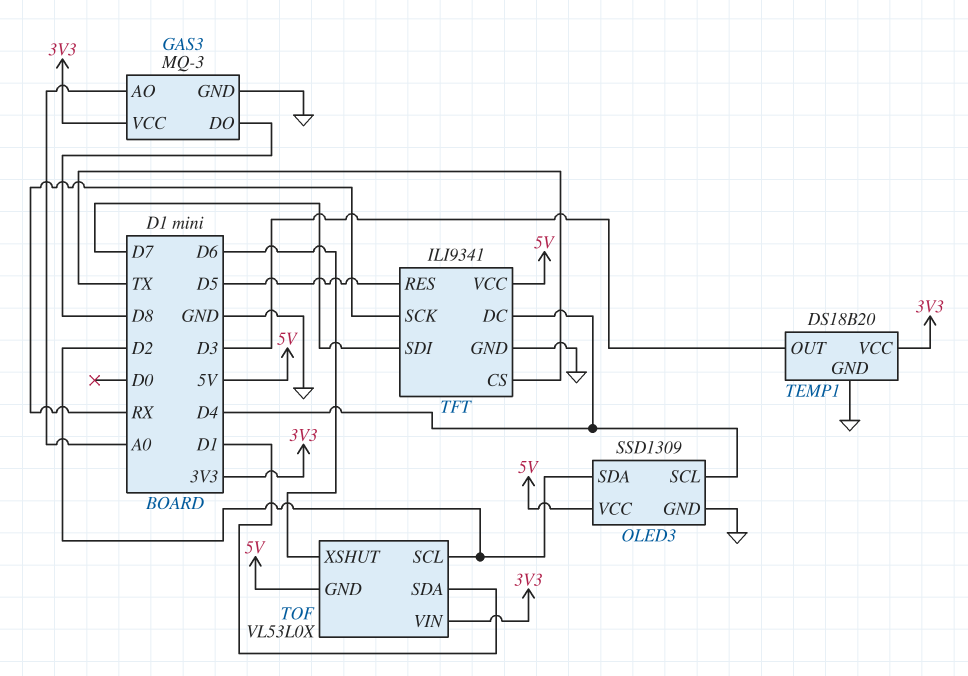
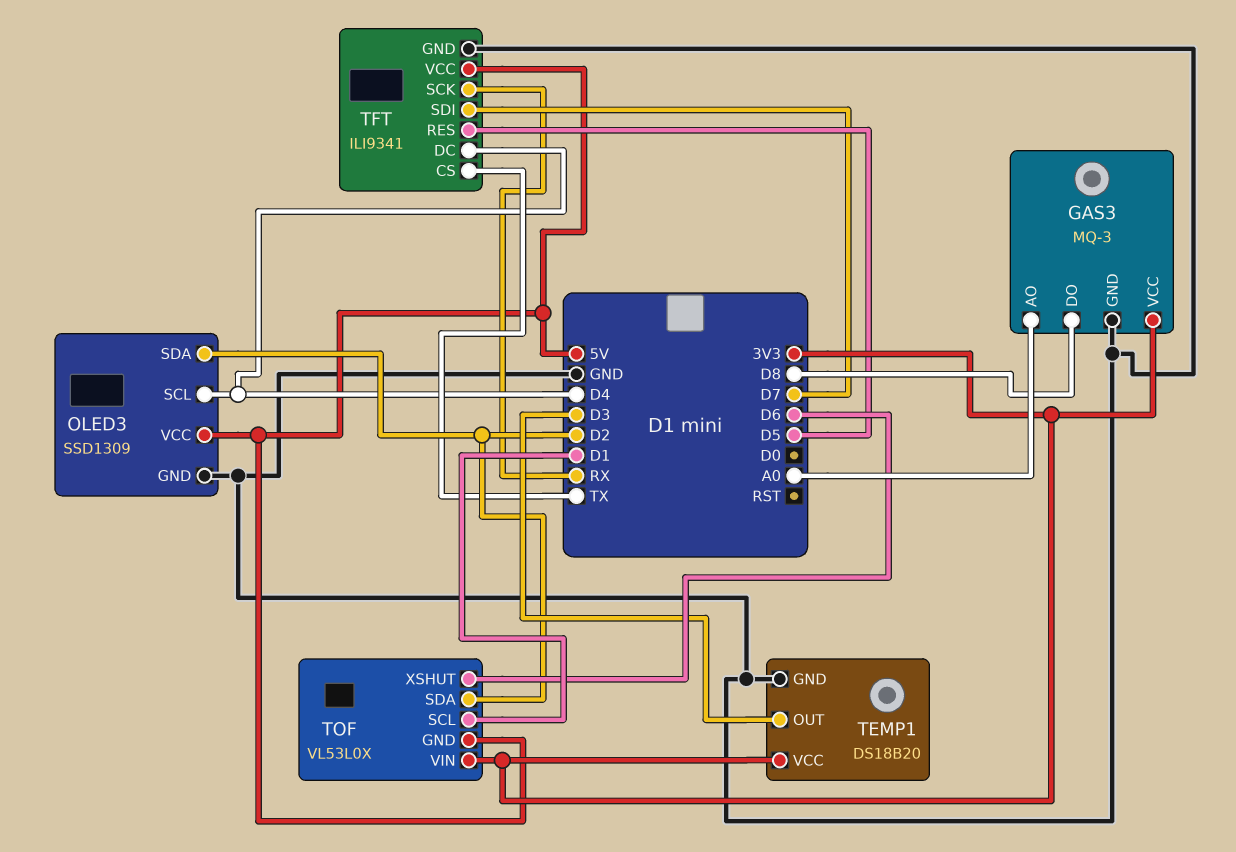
TOF pin SCL: D2 -> D1
TOF pin SDA: D1 -> D2

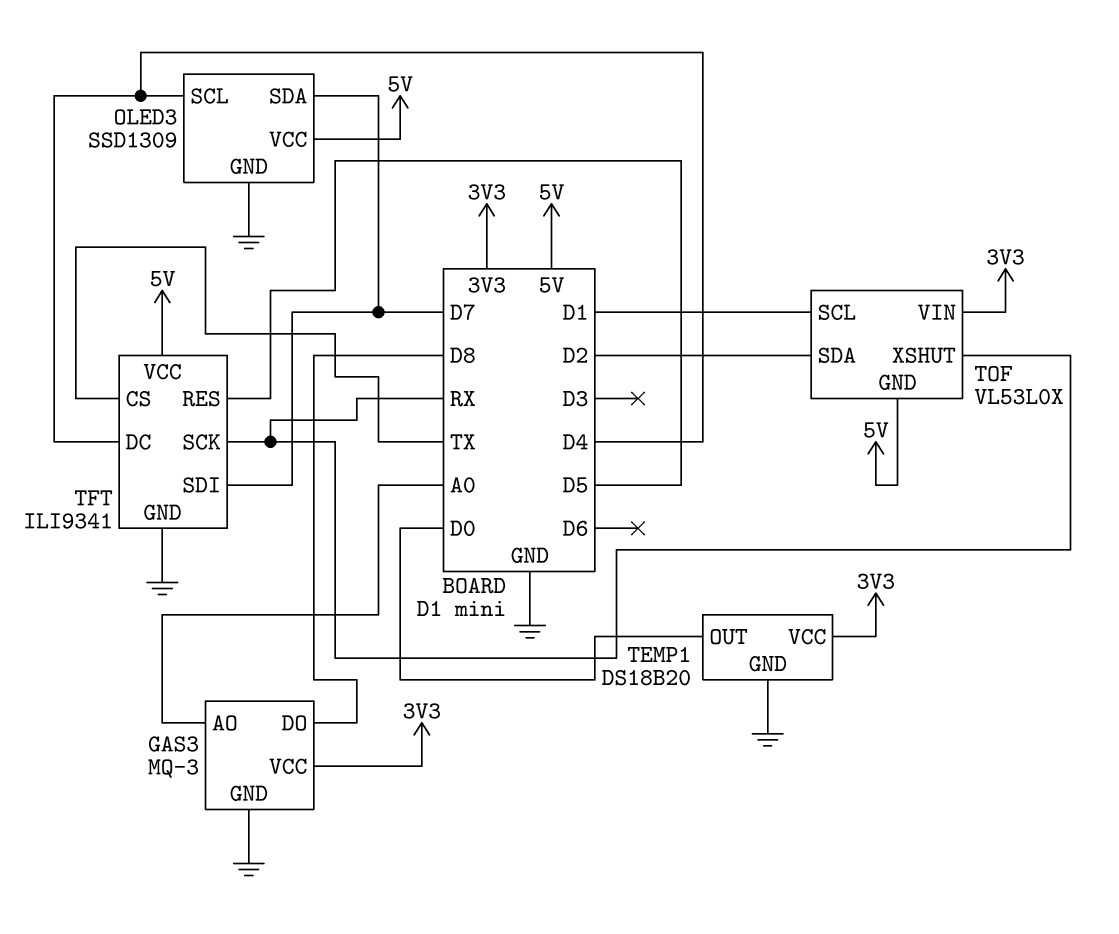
OLED3 pin SDA: D2 -> D7
TEMP1 pin OUT: D3 -> D0
TOF pin XSHUT: D6 -> RX

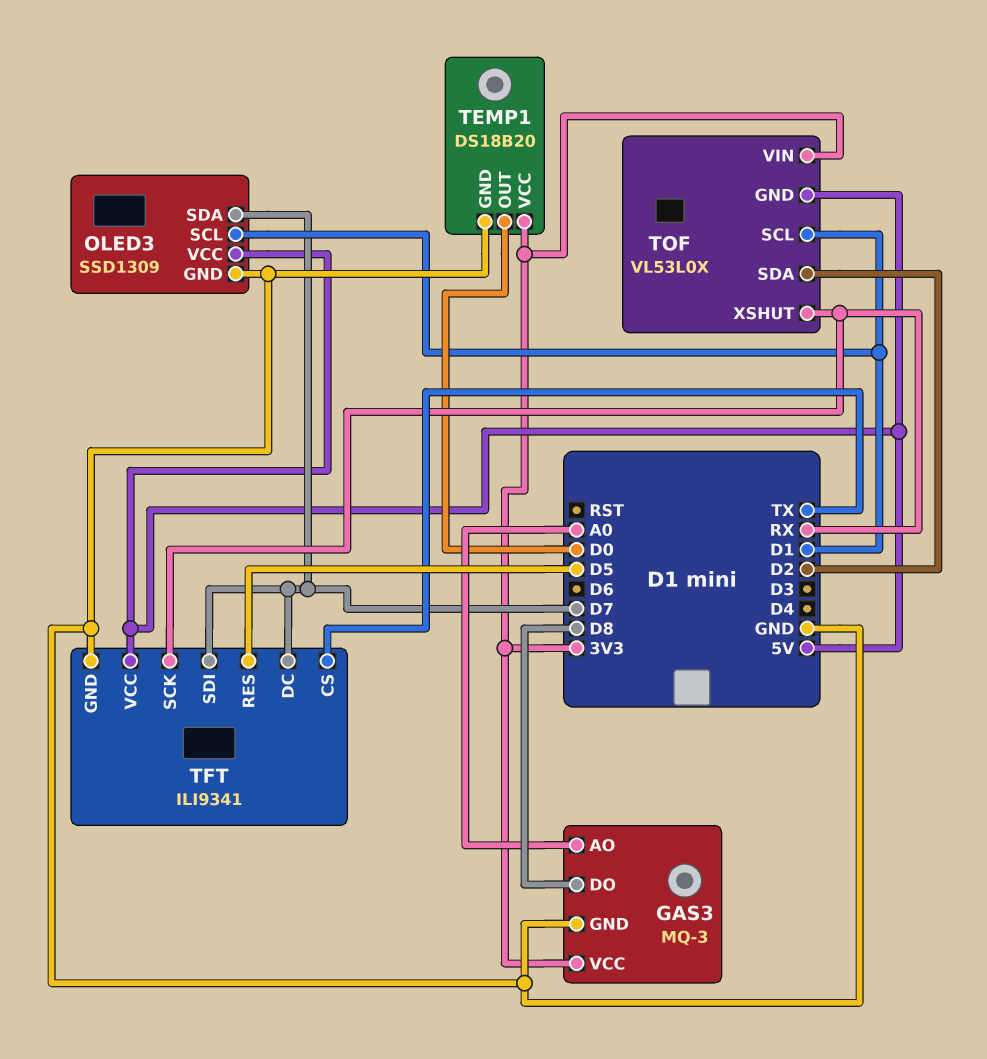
OLED3 pin SCL: D4 -> D1
TFT pin DC: D4 -> D7

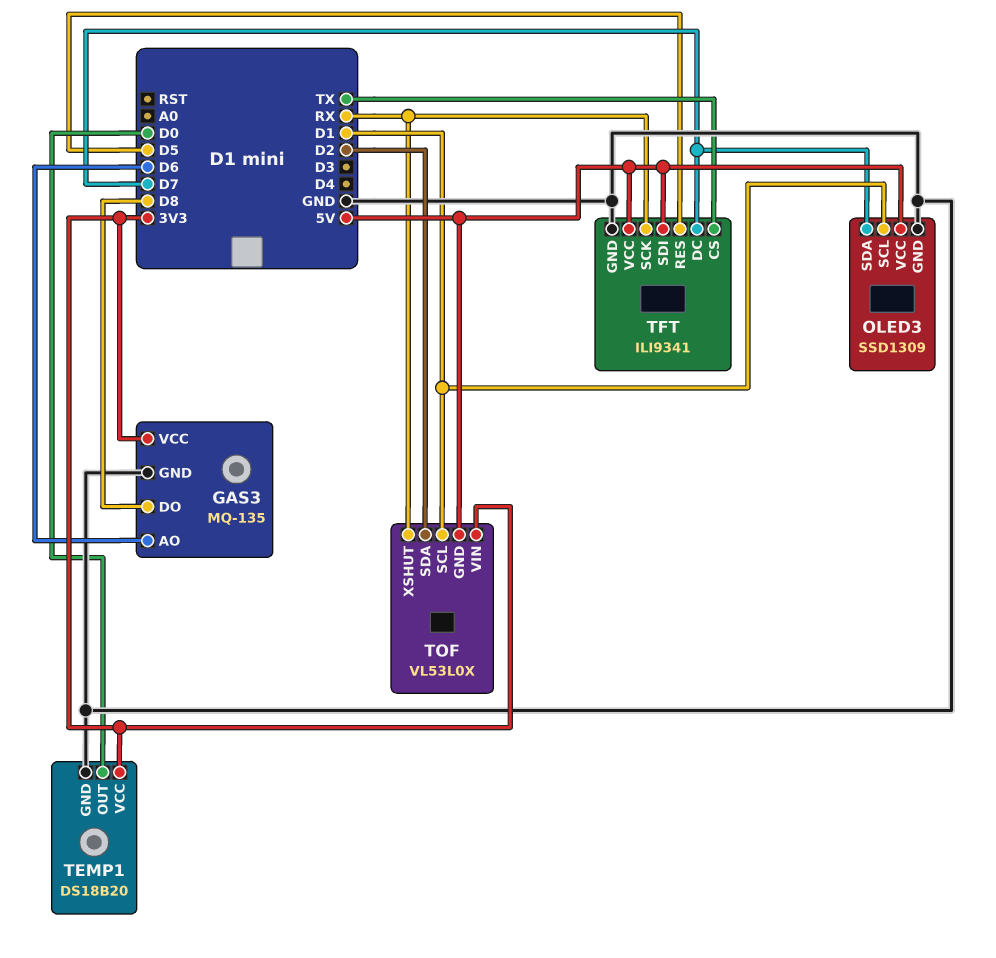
GAS3: MQ-3 -> MQ-135
GAS3 pin AO: A0 -> D6
TFT pin SDI: D7 -> 5V

